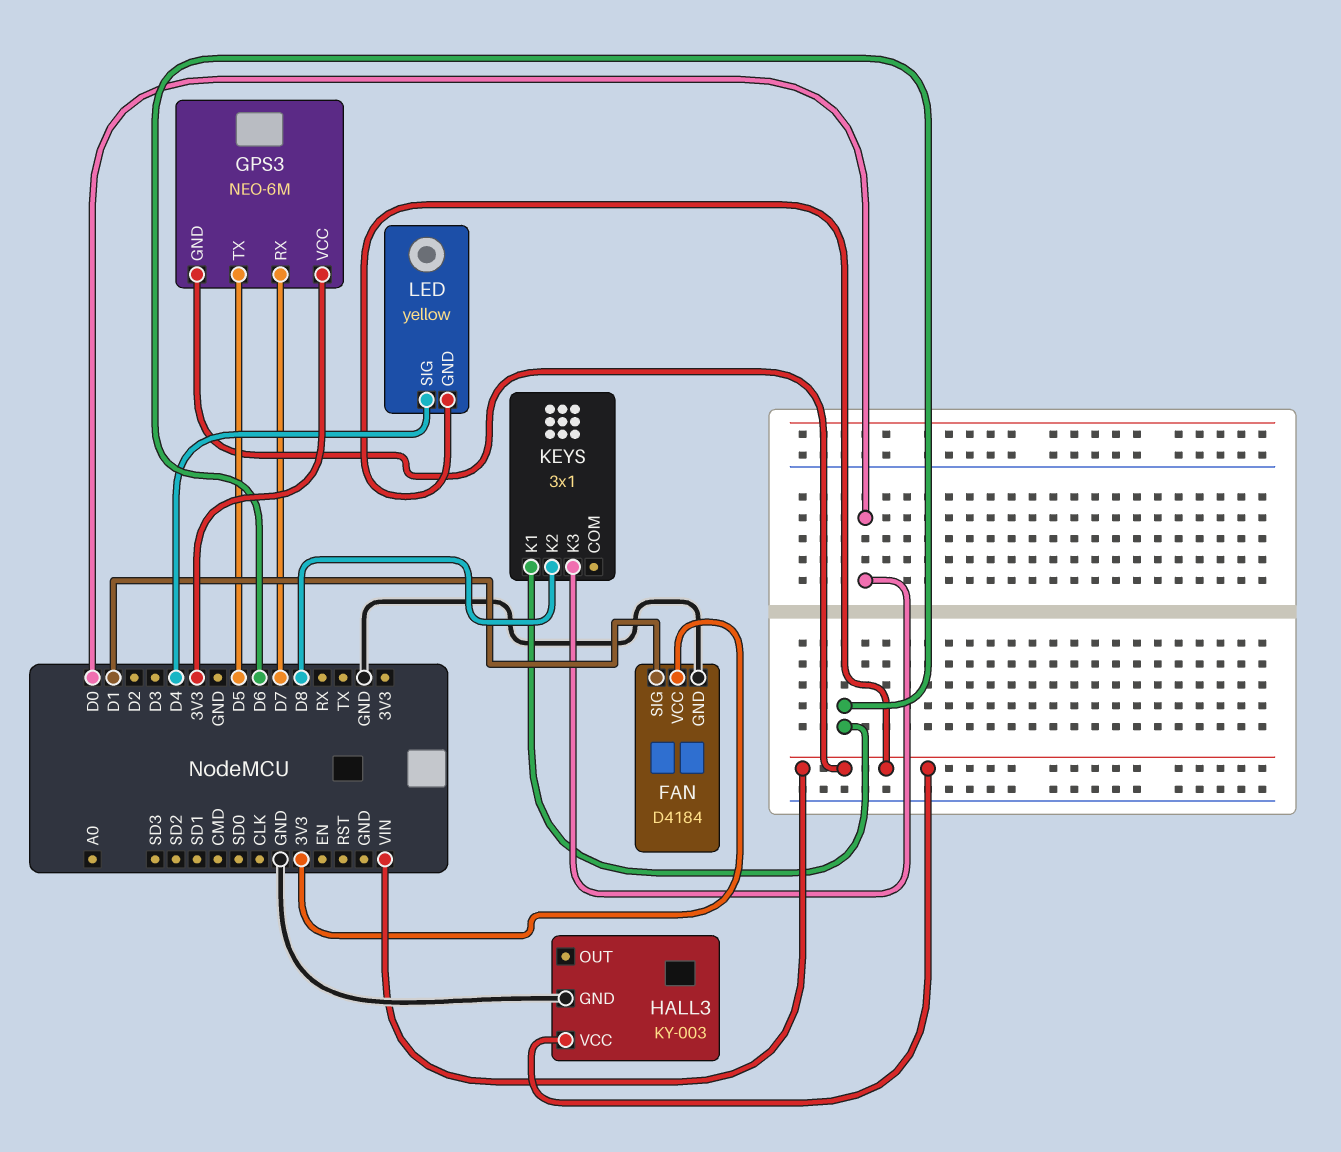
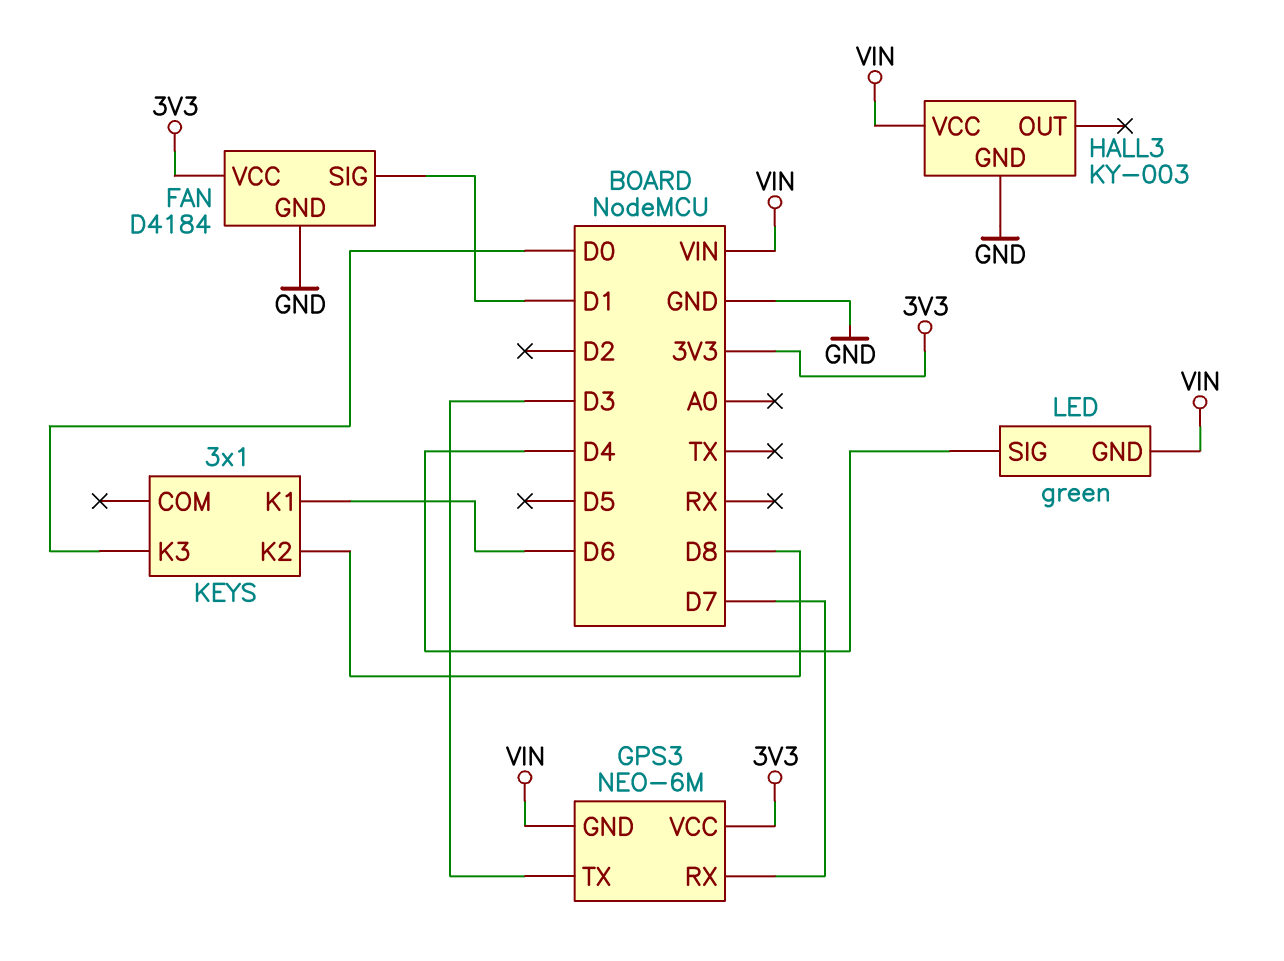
GPS3 pin TX: D5 -> D3
LED: yellow -> green

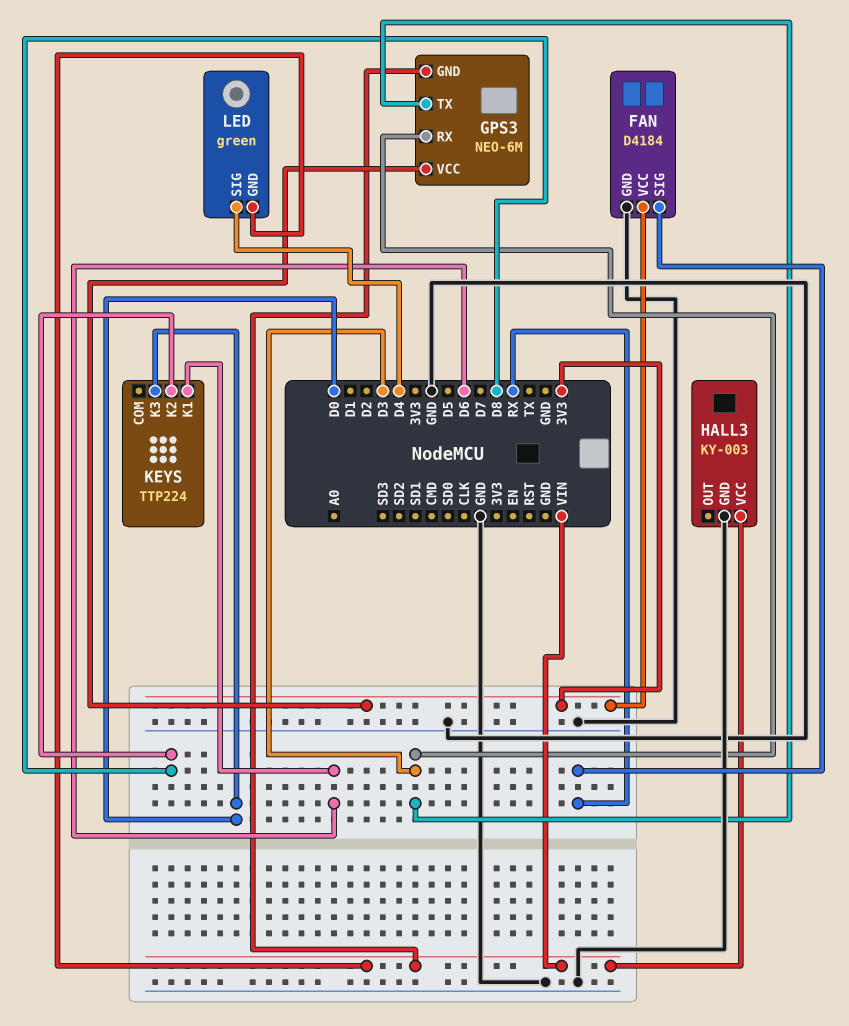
FAN pin SIG: D1 -> RX
GPS3 pin RX: D7 -> D3
KEYS: 3x1 -> TTP224

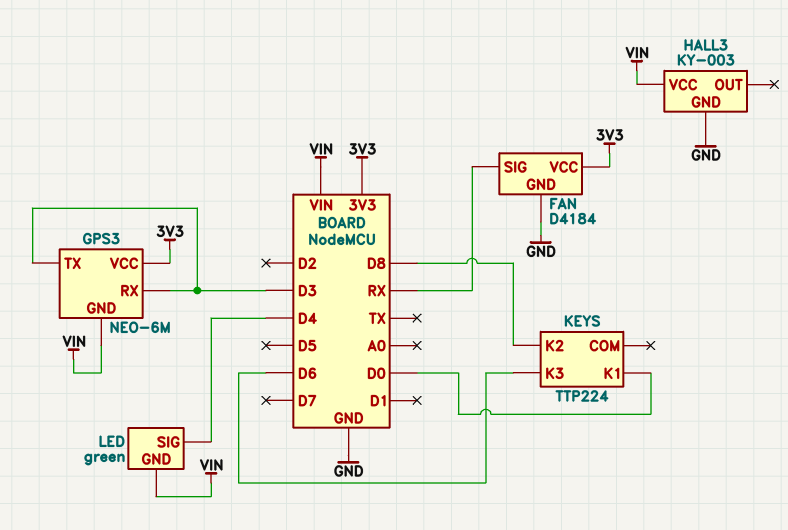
KEYS pin K1: D6 -> D0
KEYS pin K3: D0 -> D6

